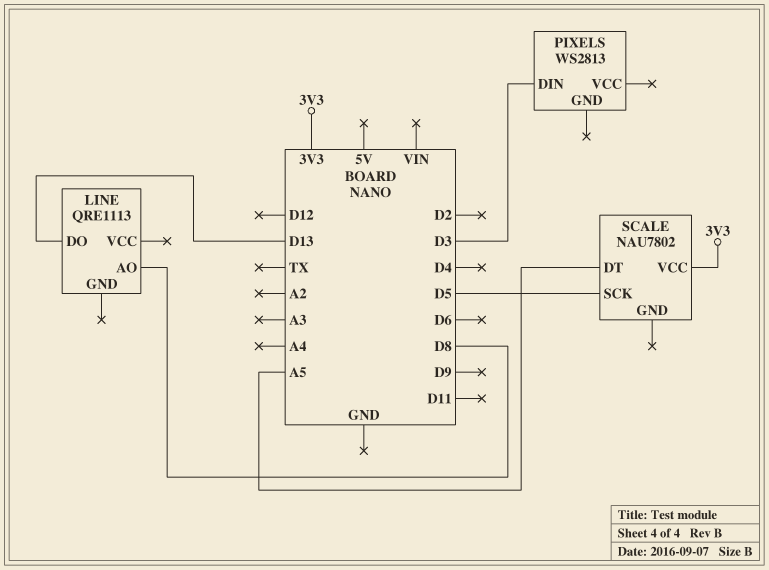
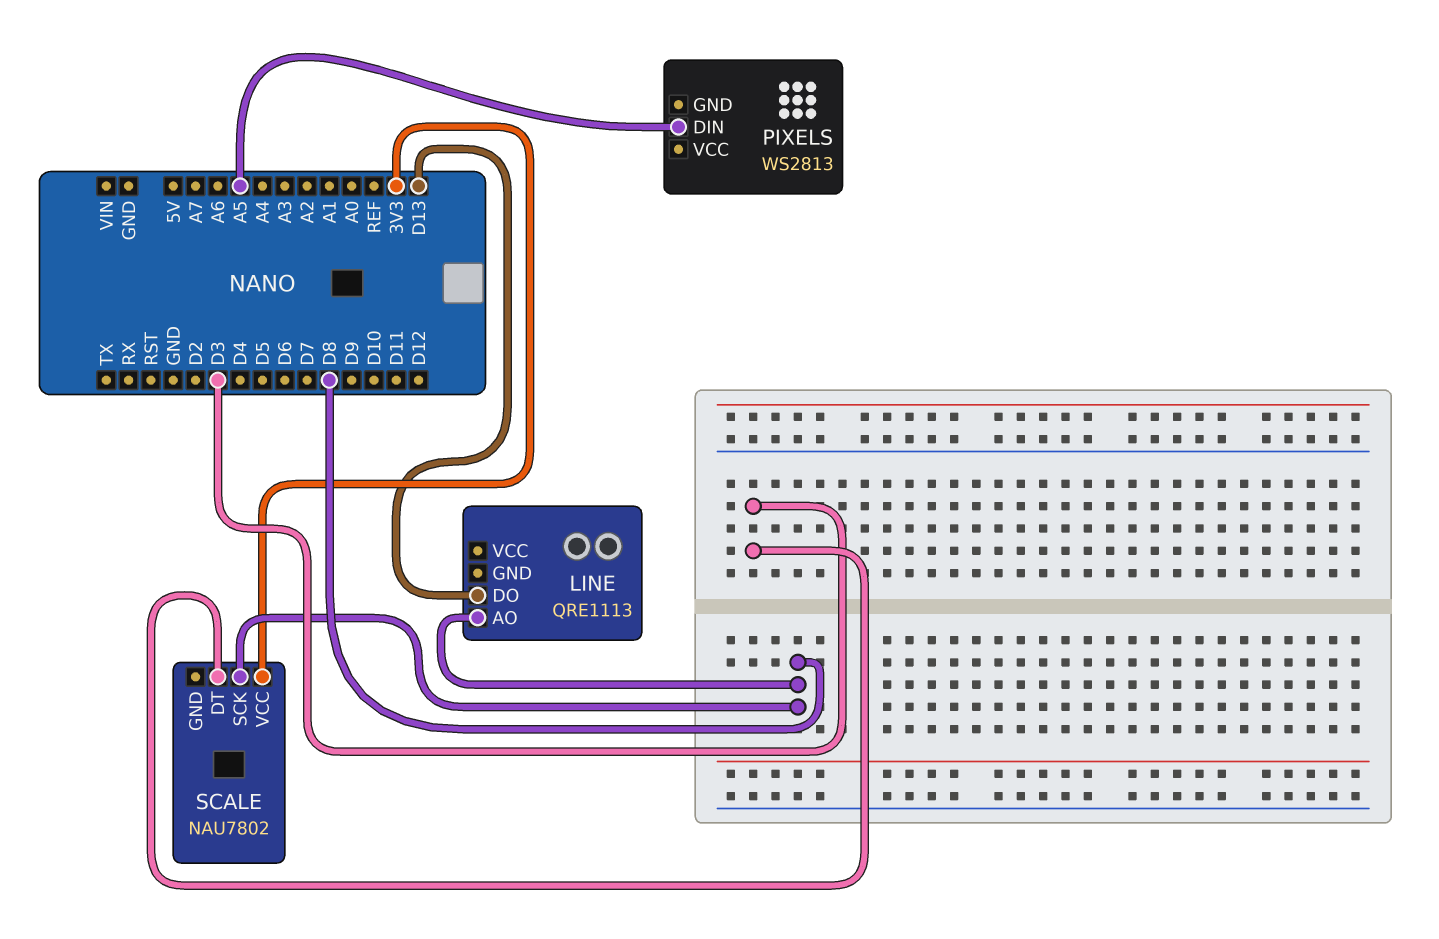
PIXELS pin DIN: D3 -> A5
SCALE pin DT: A5 -> D3
SCALE pin SCK: D5 -> D8

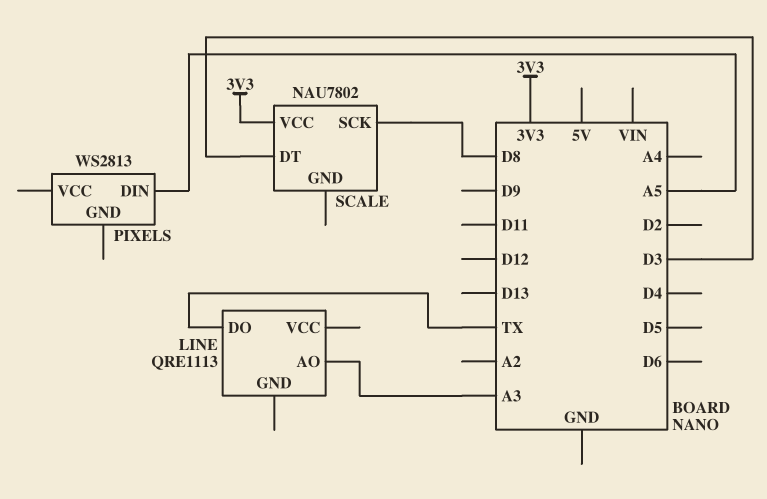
LINE pin AO: D8 -> A3
LINE pin DO: D13 -> TX

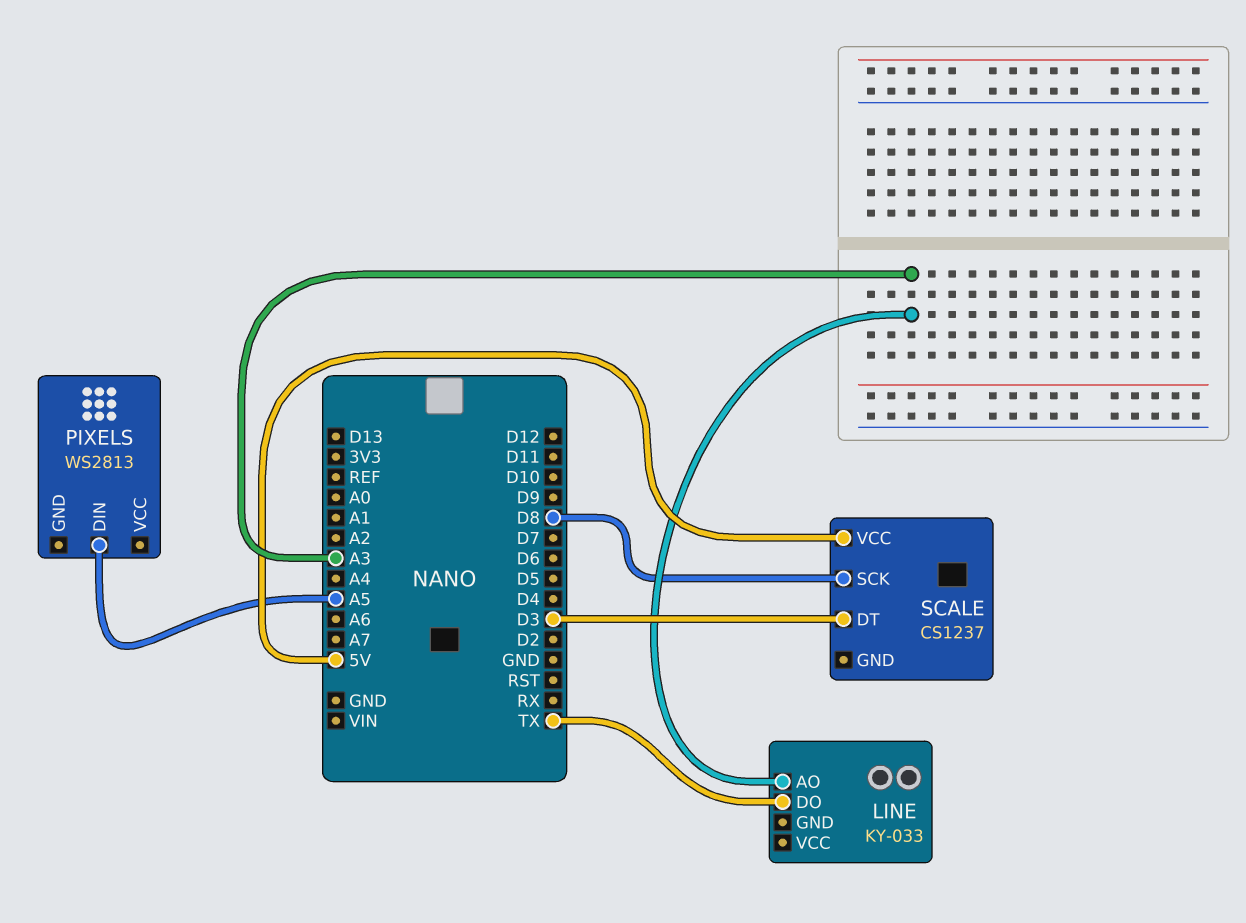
LINE: QRE1113 -> KY-033
SCALE: NAU7802 -> CS1237
SCALE pin VCC: 3V3 -> 5V

